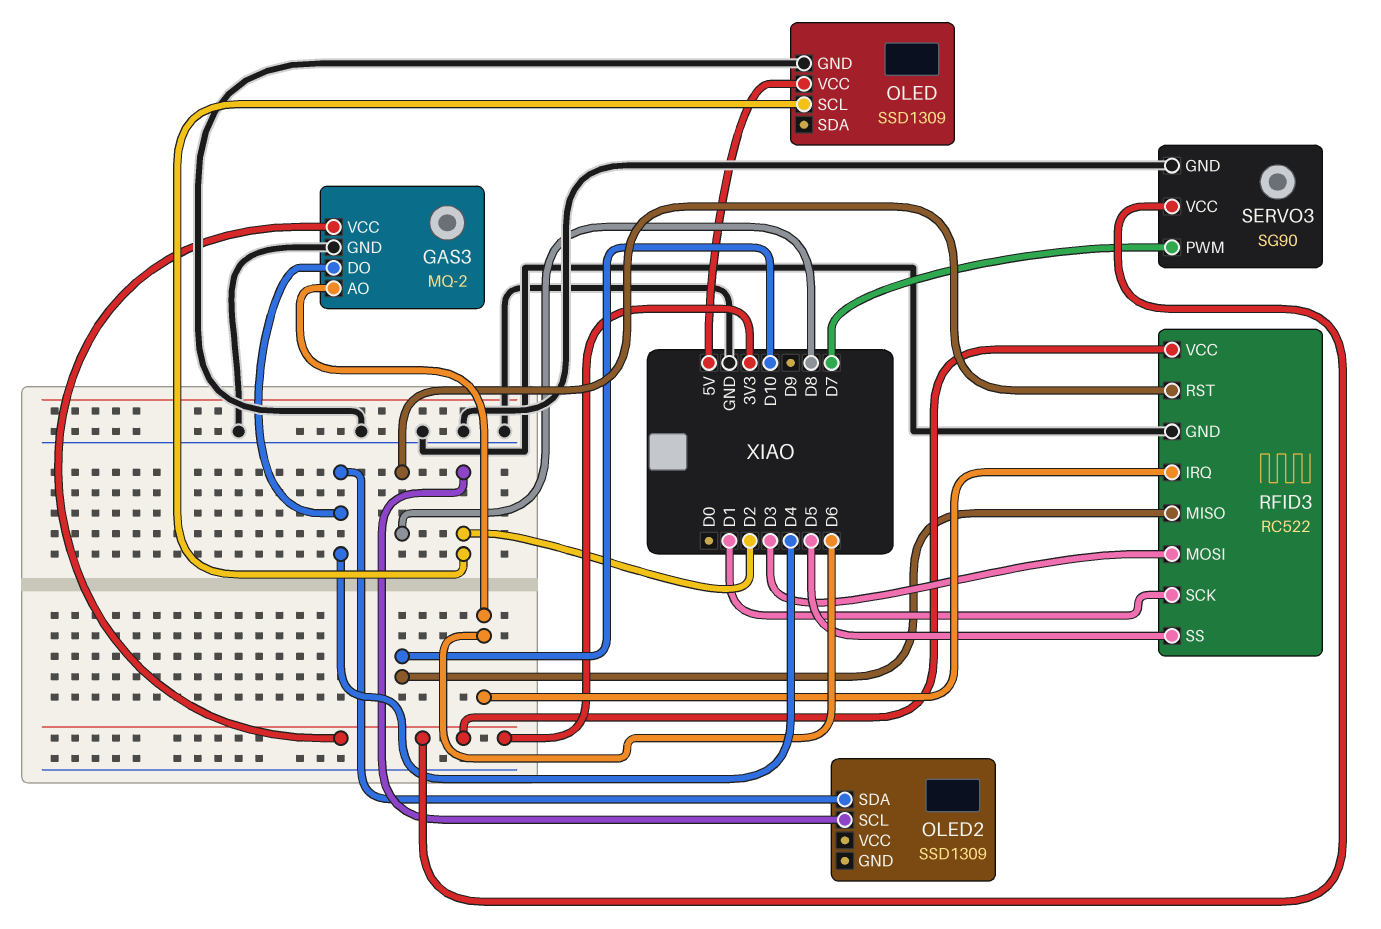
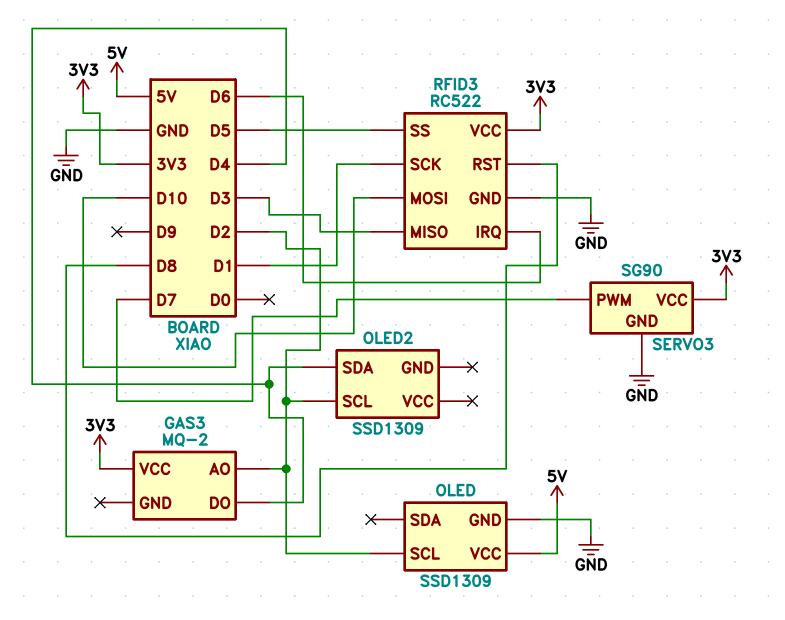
GAS3 pin AO: D6 -> D2
GAS3 pin GND: GND -> none
RFID3 pin MISO: D10 -> D3
RFID3 pin MOSI: D3 -> D10

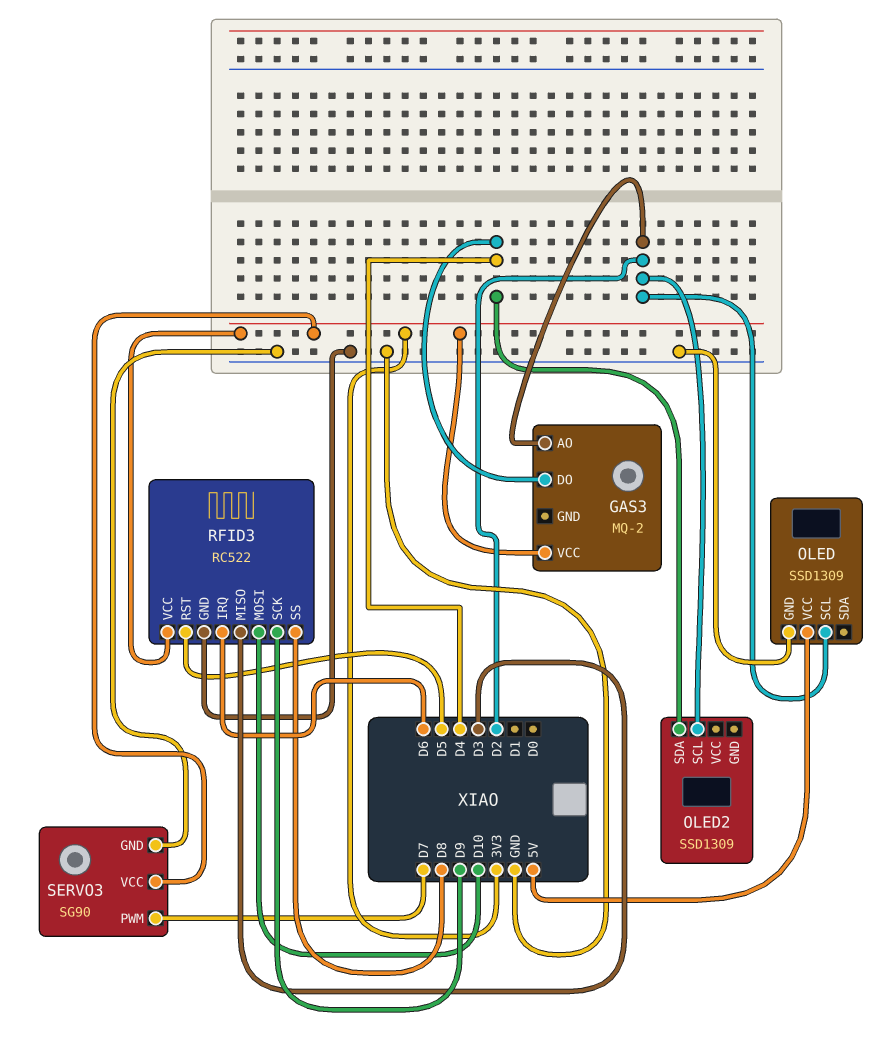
RFID3 pin RST: D8 -> D5
RFID3 pin SCK: D1 -> D9
RFID3 pin SS: D5 -> D8

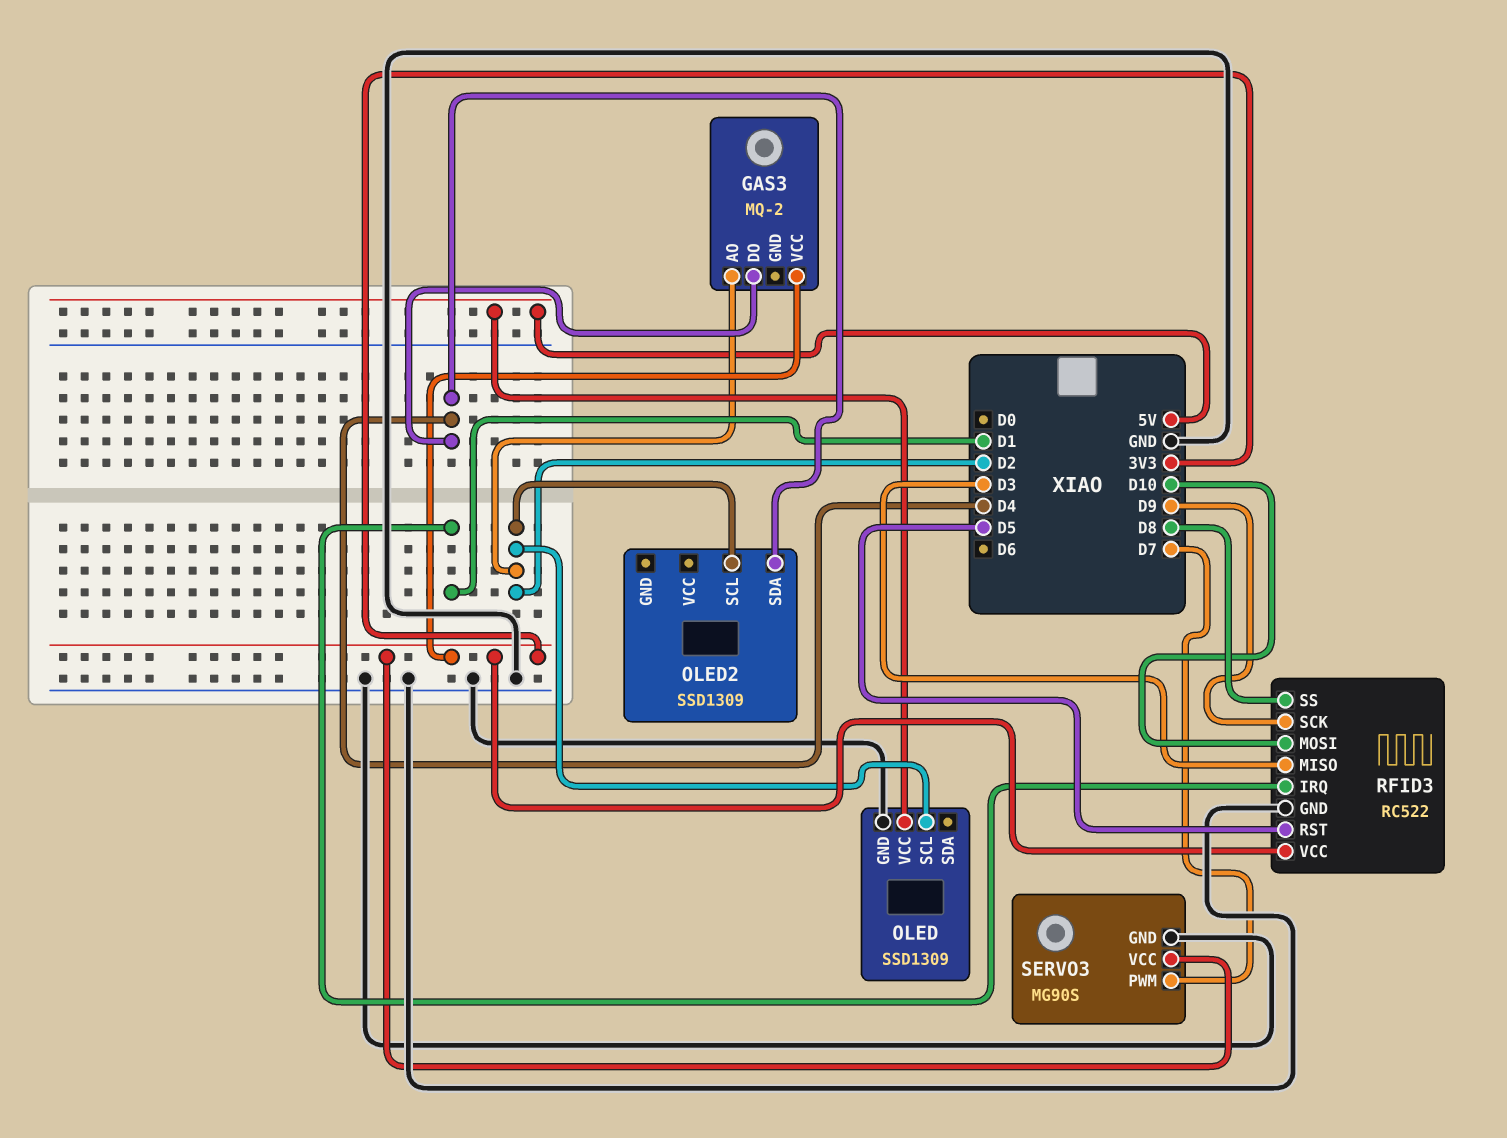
RFID3 pin IRQ: D6 -> D1
SERVO3: SG90 -> MG90S

